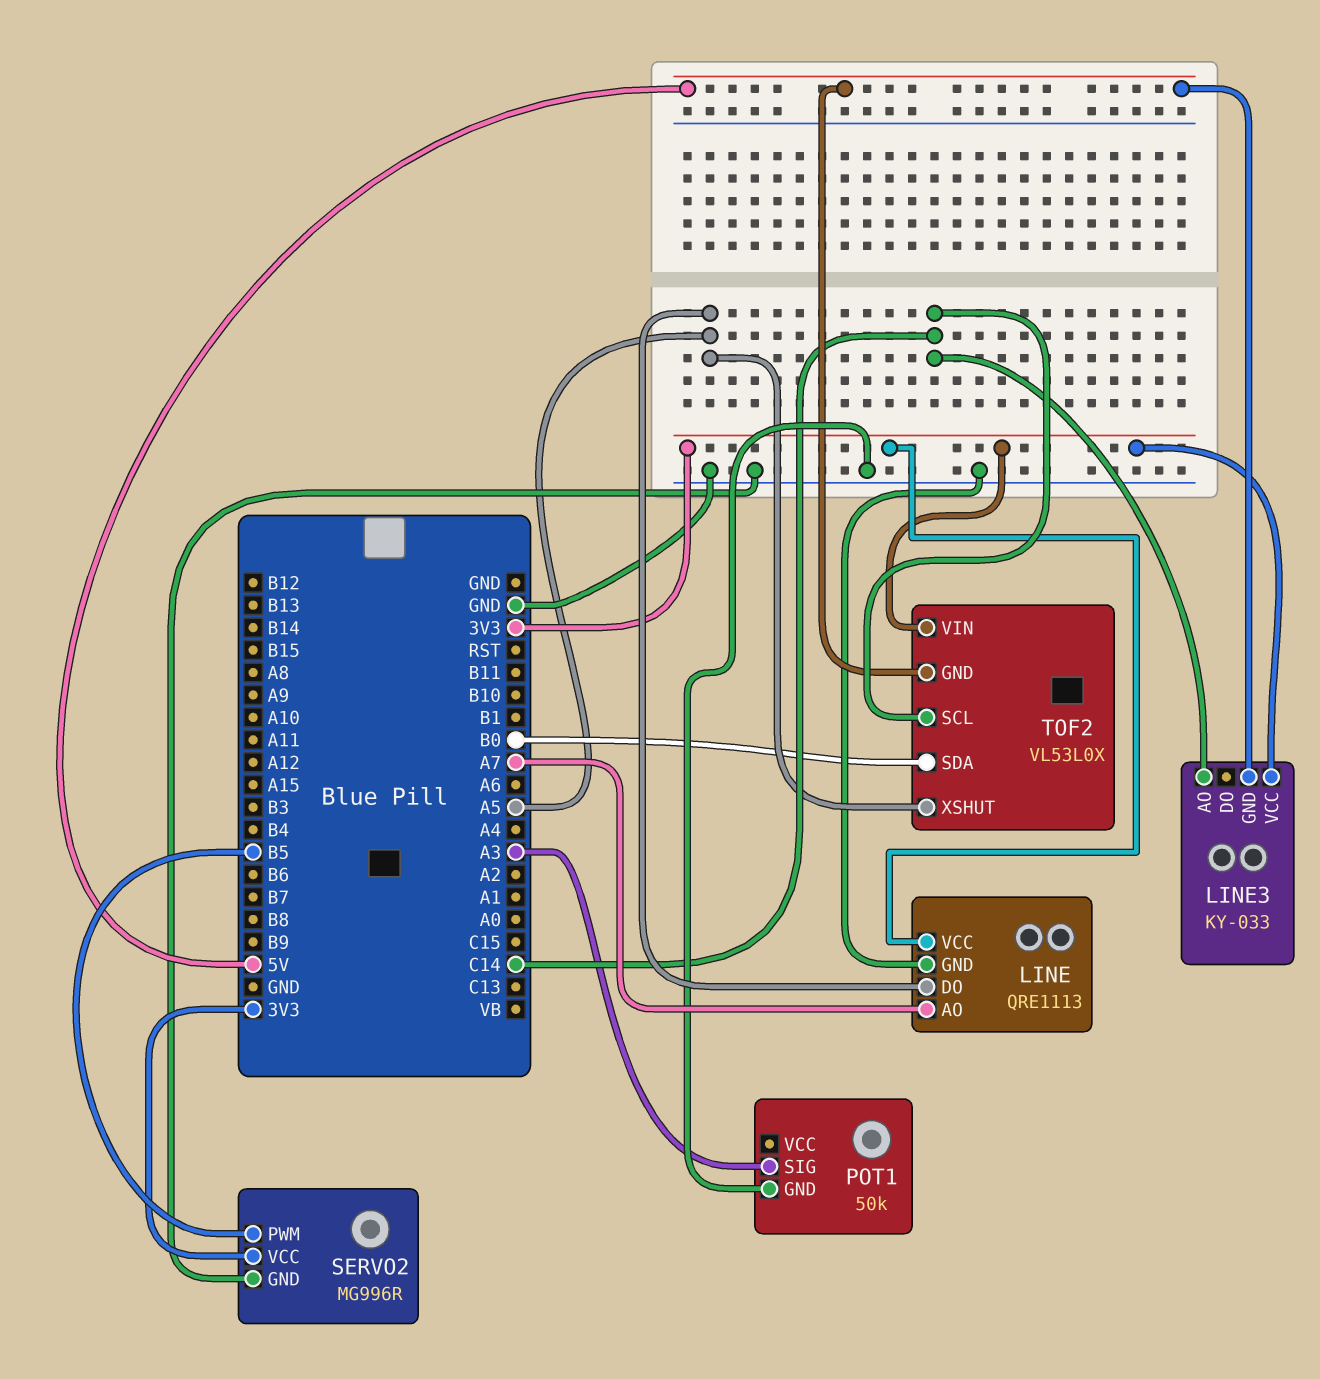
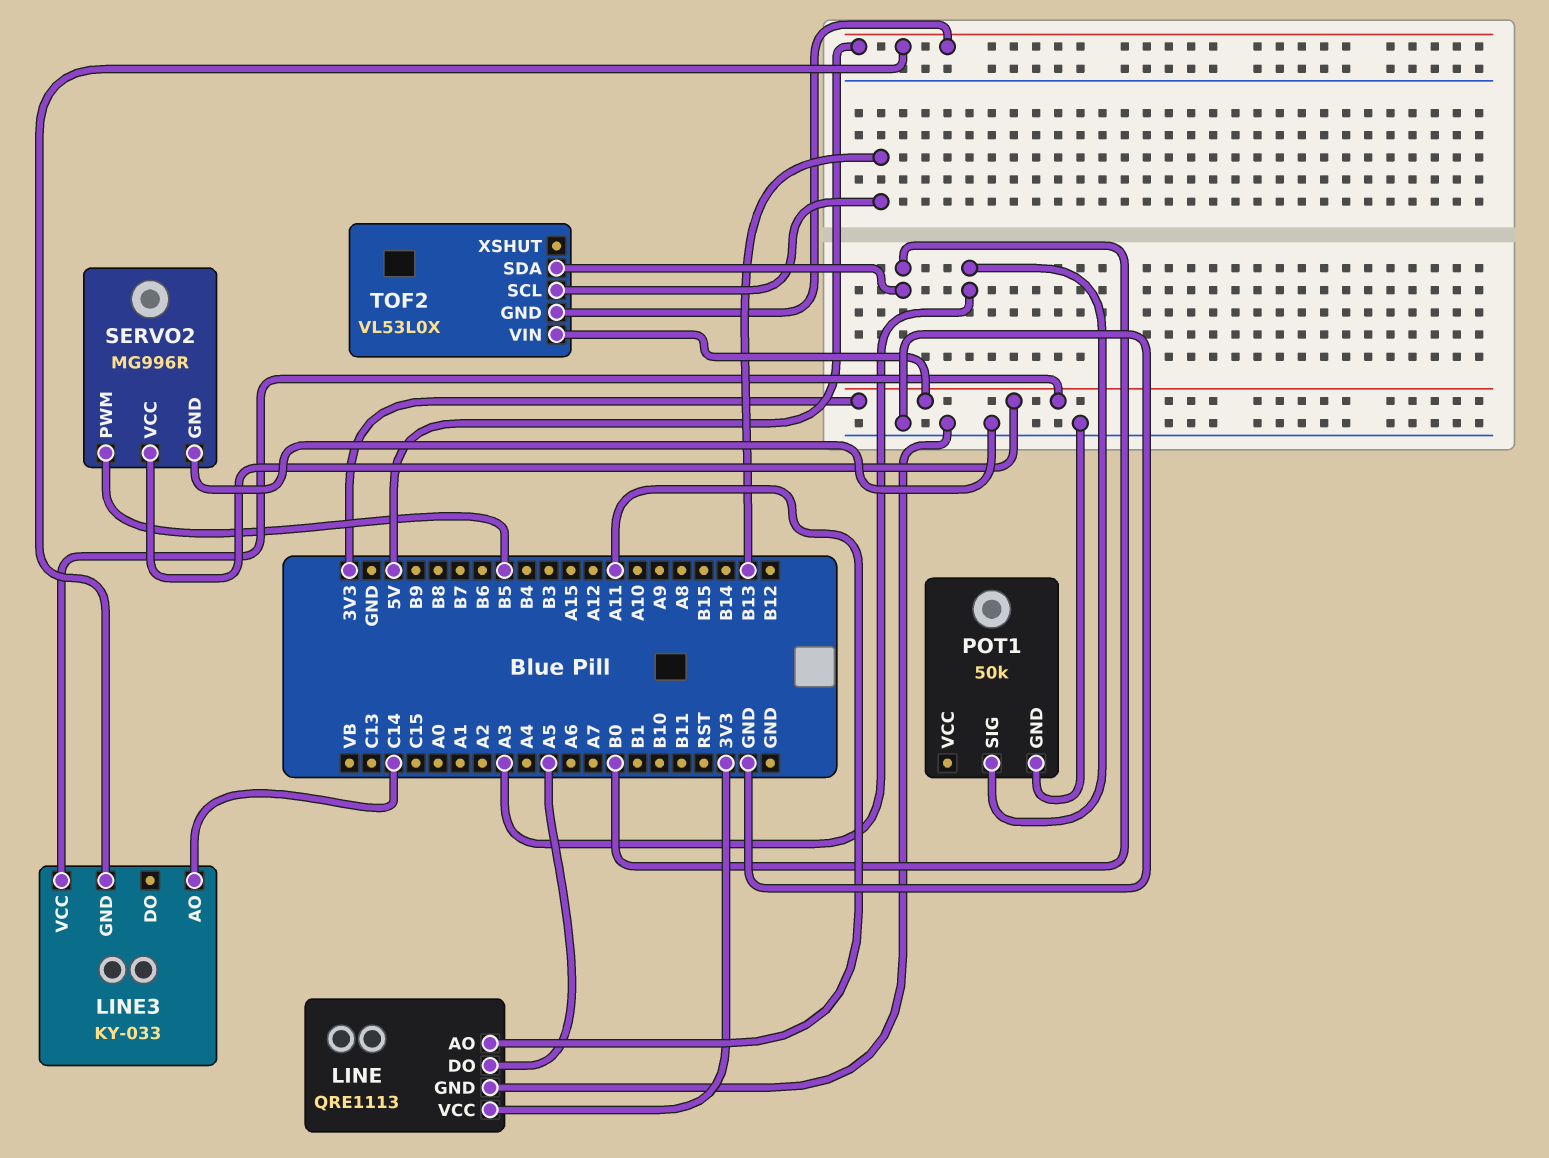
LINE pin AO: A7 -> A11
TOF2 pin SCL: C14 -> B13
TOF2 pin XSHUT: A5 -> none

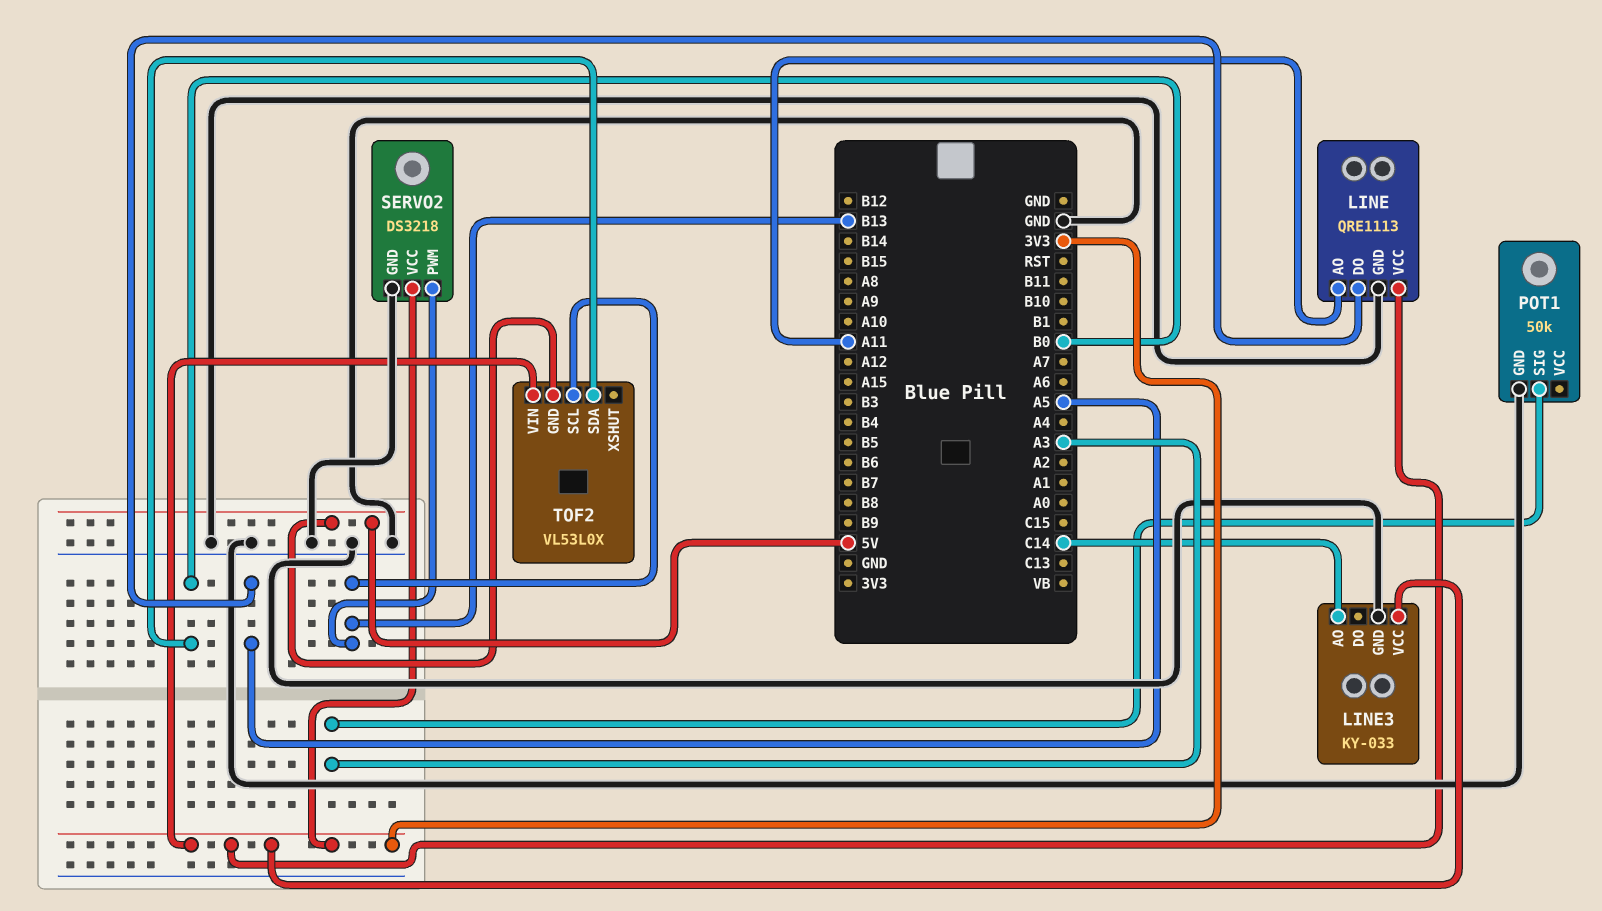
LINE3 pin GND: 5V -> GND
SERVO2: MG996R -> DS3218
SERVO2 pin PWM: B5 -> B13

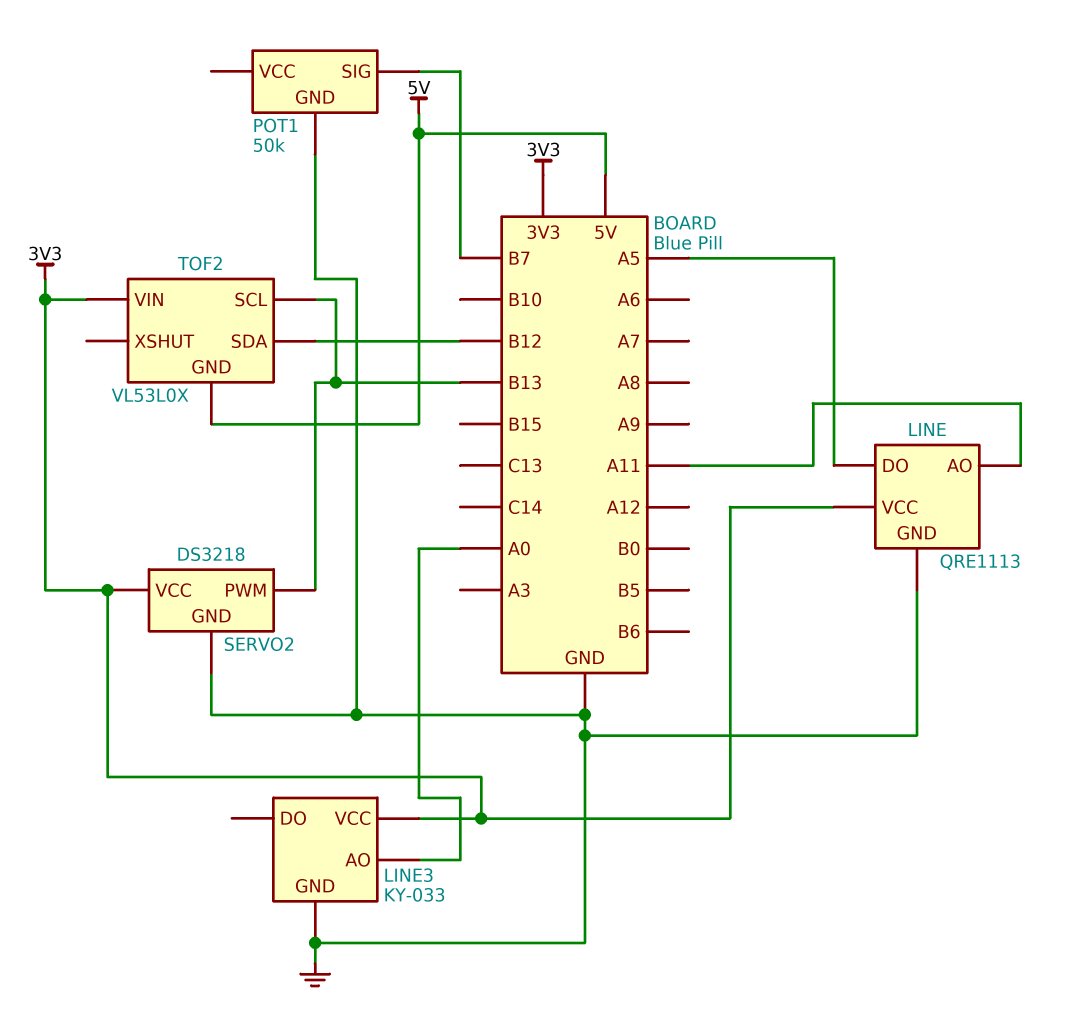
LINE3 pin AO: C14 -> A0
POT1 pin SIG: A3 -> B7
TOF2 pin SDA: B0 -> B12

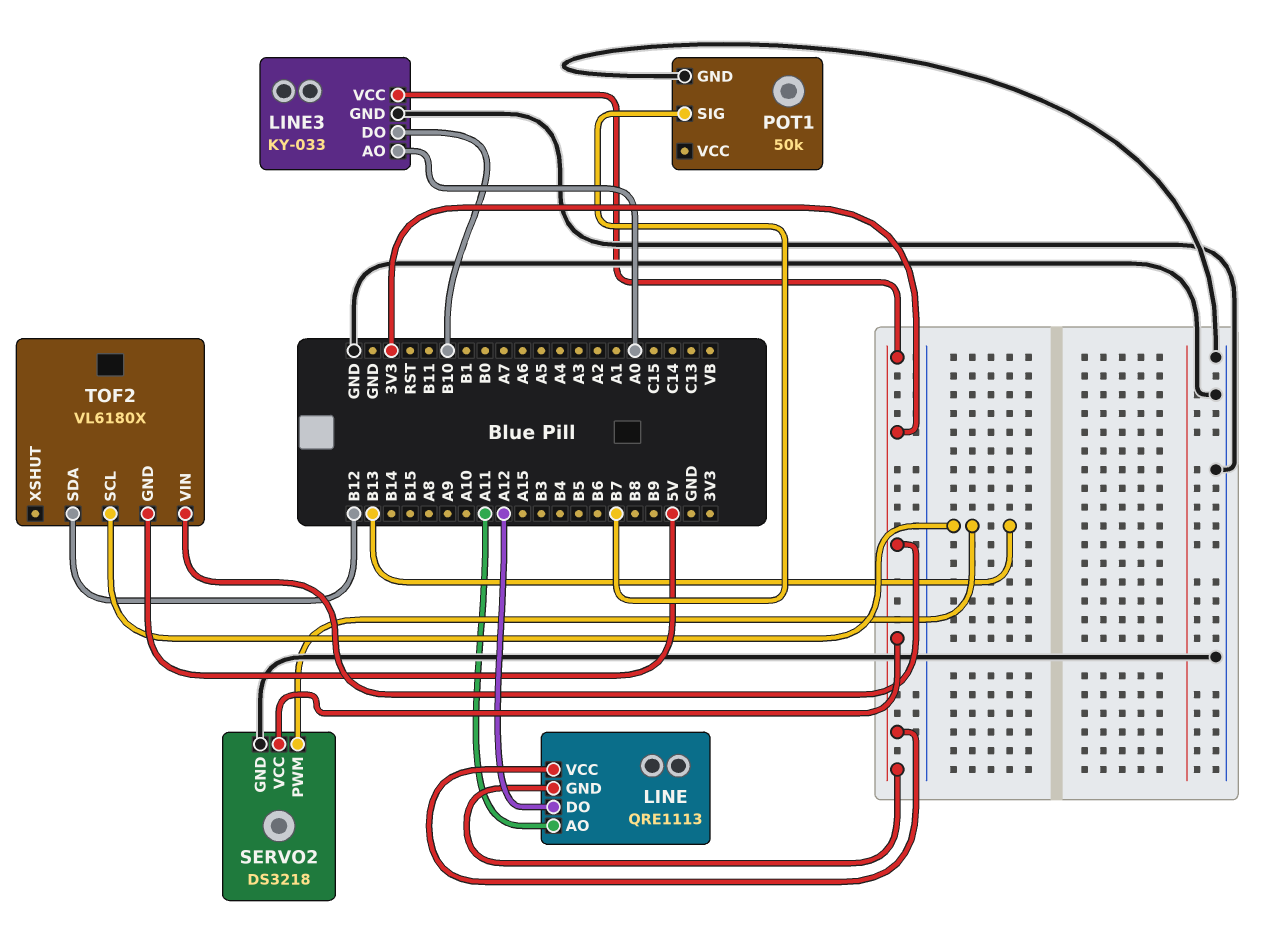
LINE pin DO: A5 -> A12
LINE pin GND: GND -> 3V3
LINE3 pin DO: none -> B10
TOF2: VL53L0X -> VL6180X

